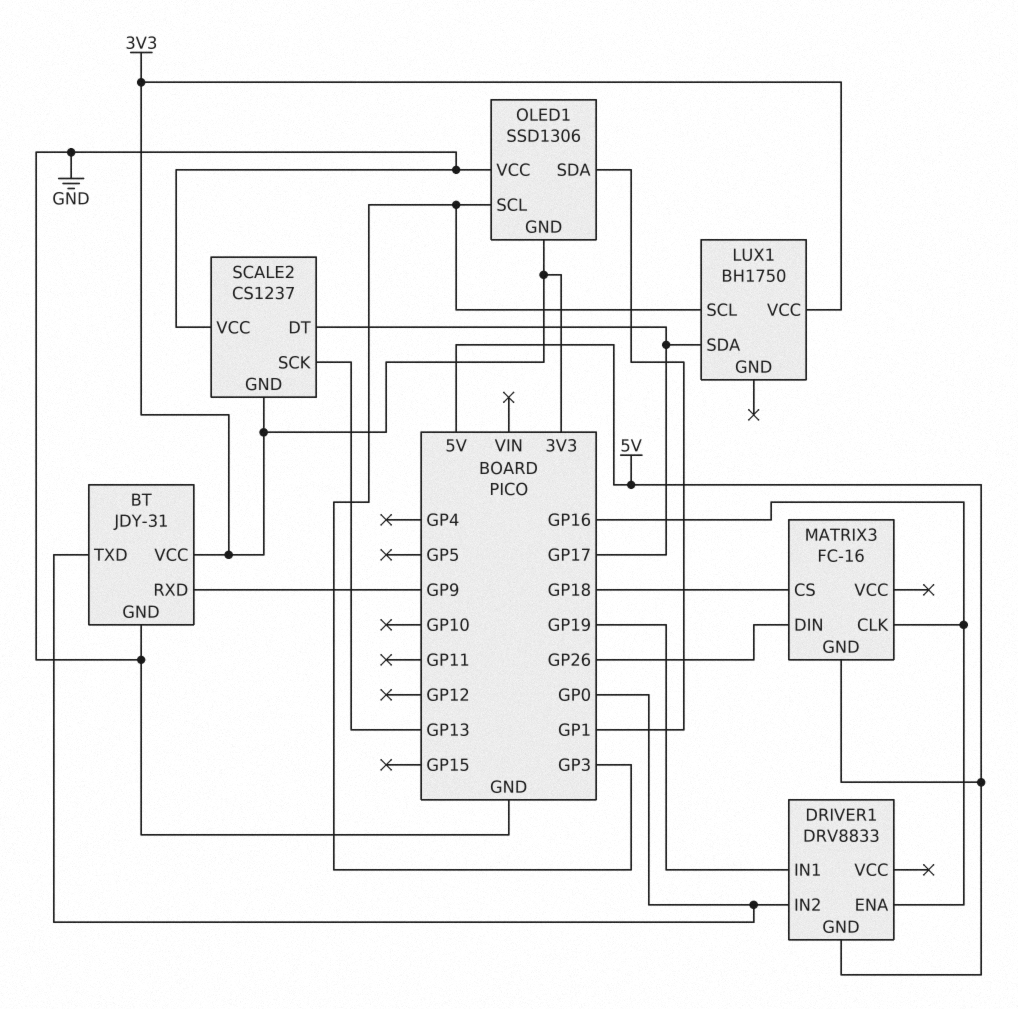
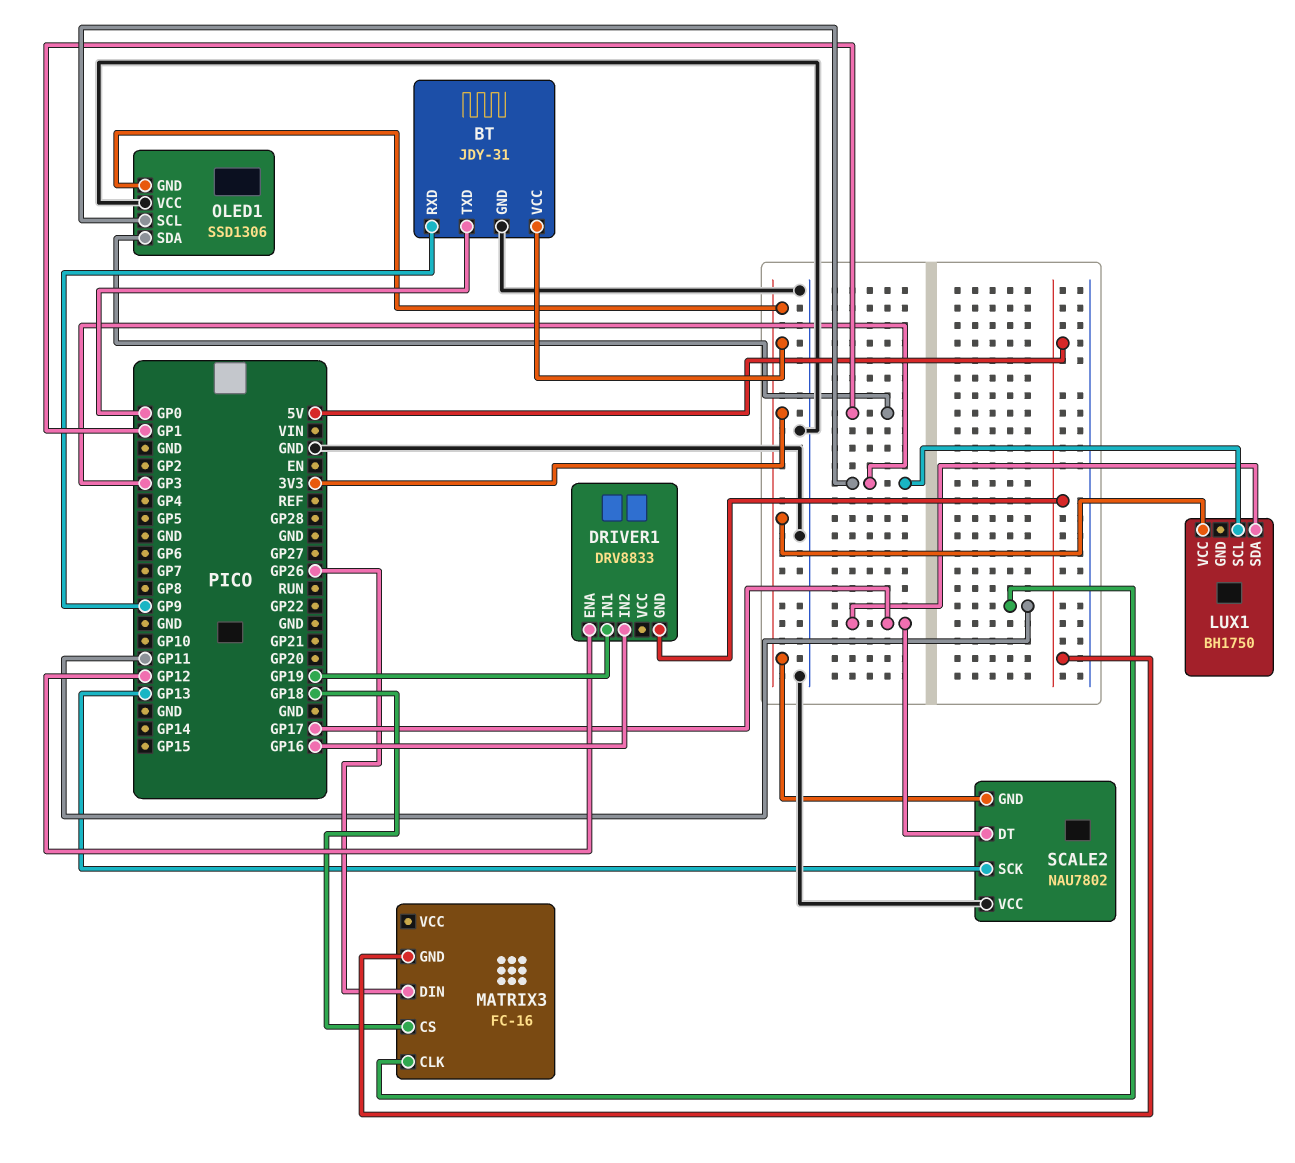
DRIVER1 pin ENA: GP16 -> GP12
DRIVER1 pin IN2: GP0 -> GP16
MATRIX3 pin CLK: GP16 -> GP11
SCALE2: CS1237 -> NAU7802

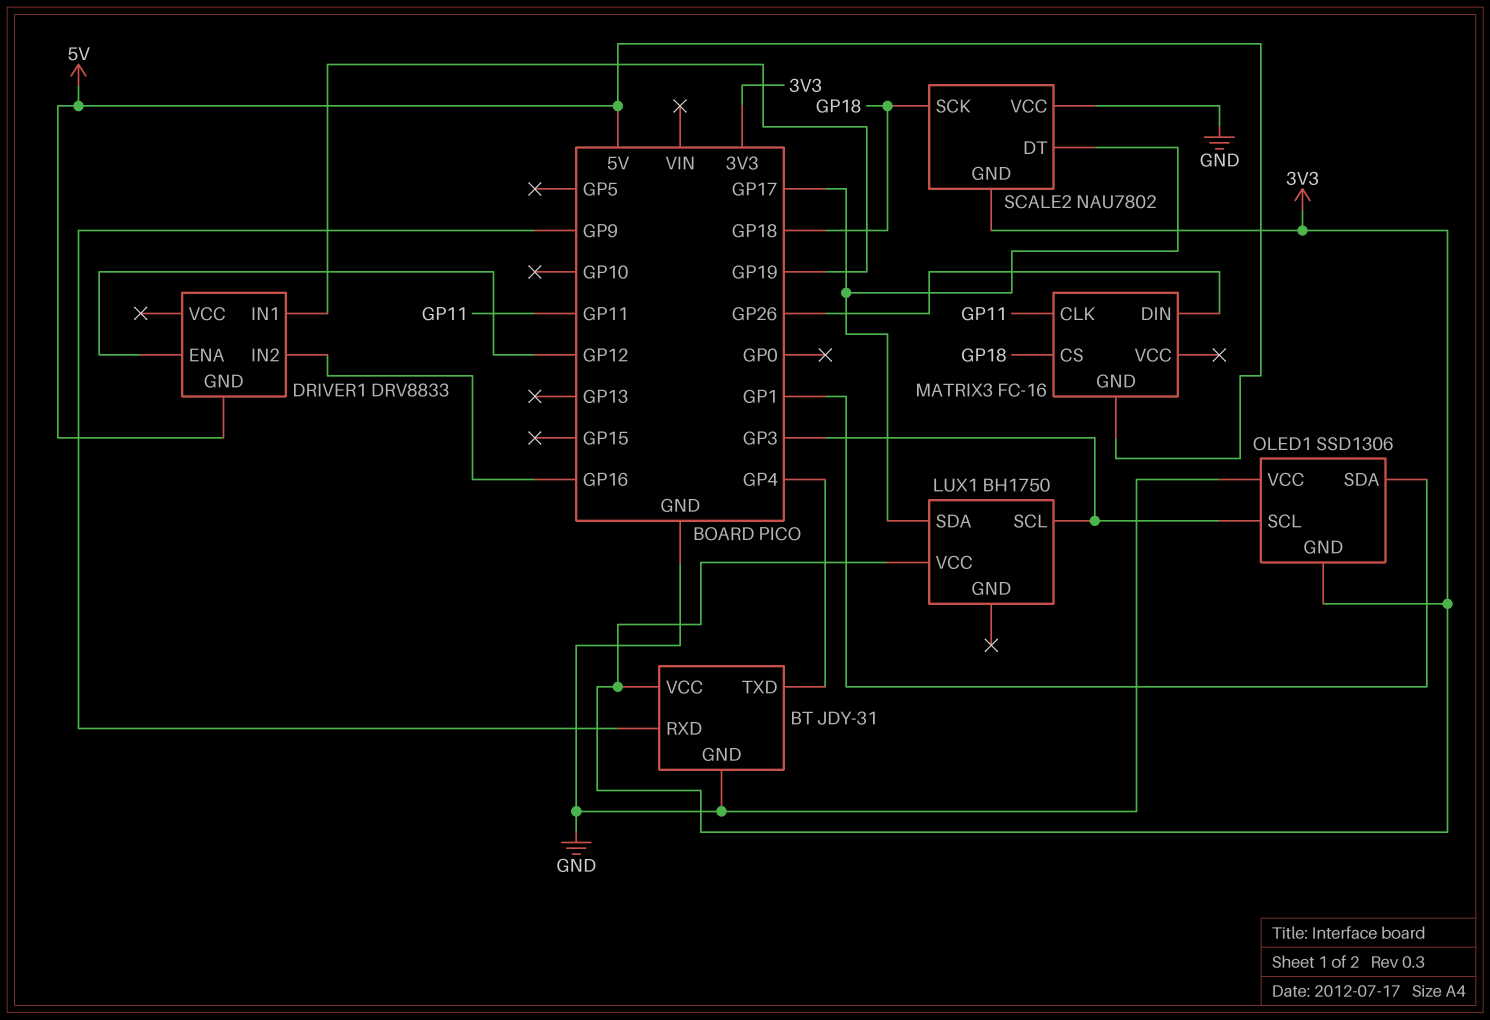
BT pin TXD: GP0 -> GP4
SCALE2 pin SCK: GP13 -> GP18

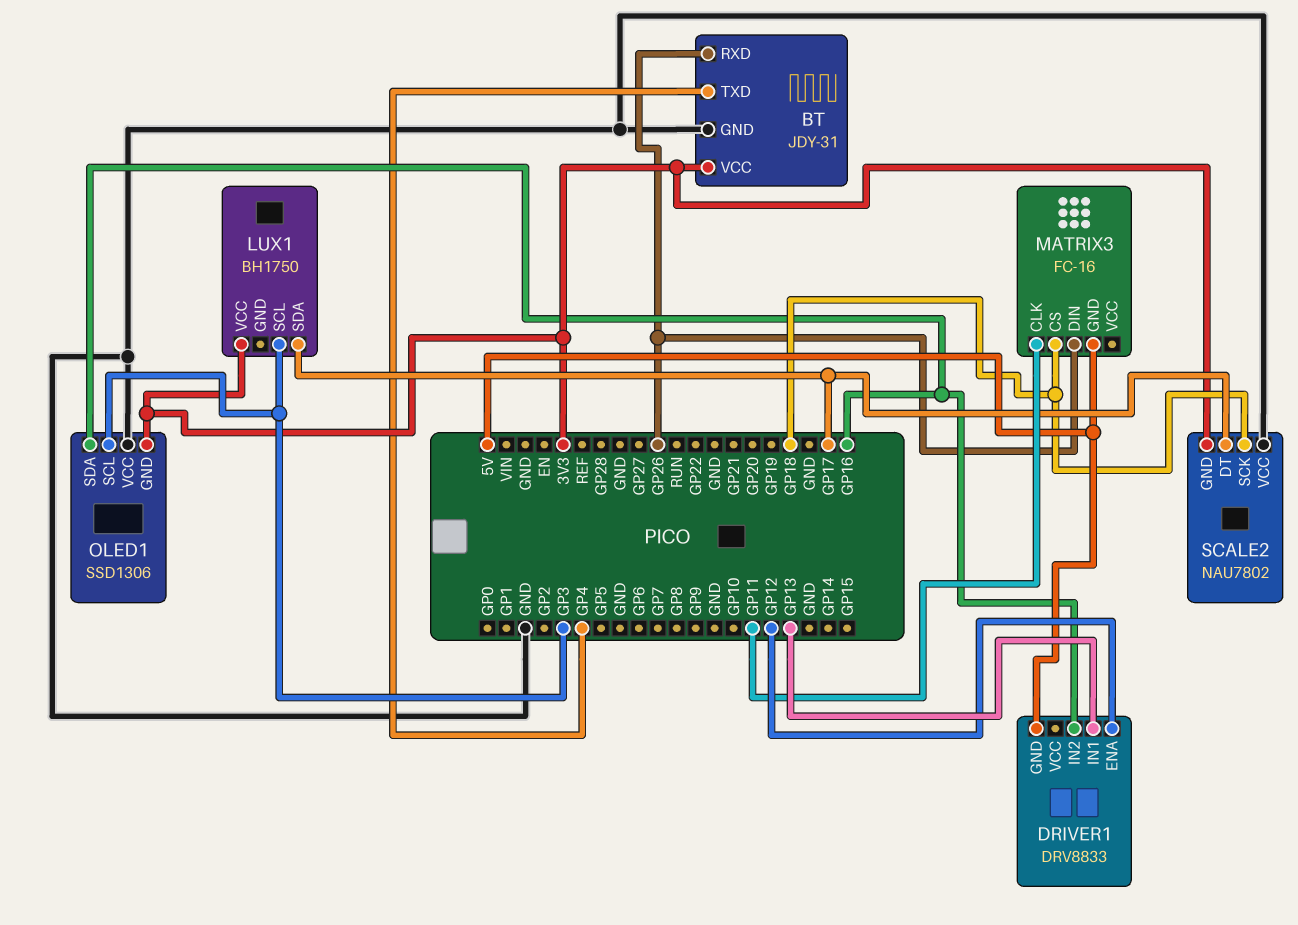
BT pin RXD: GP9 -> GP26
DRIVER1 pin IN1: GP19 -> GP13
OLED1 pin SDA: GP1 -> GP16

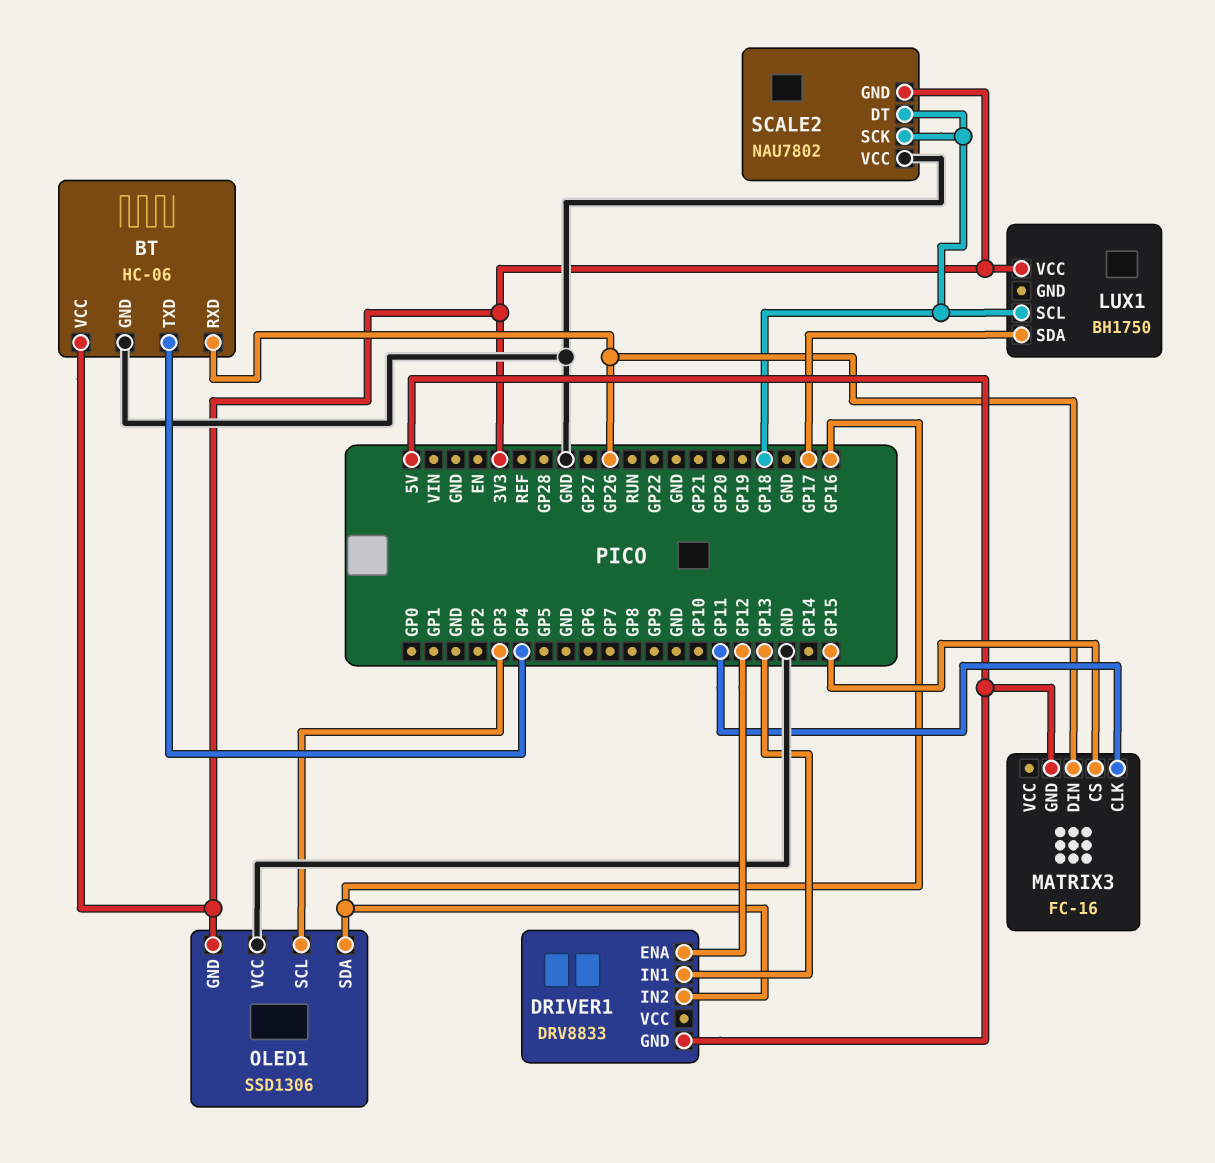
BT: JDY-31 -> HC-06
LUX1 pin SCL: GP3 -> GP18
MATRIX3 pin CS: GP18 -> GP15
SCALE2 pin DT: GP17 -> GP18

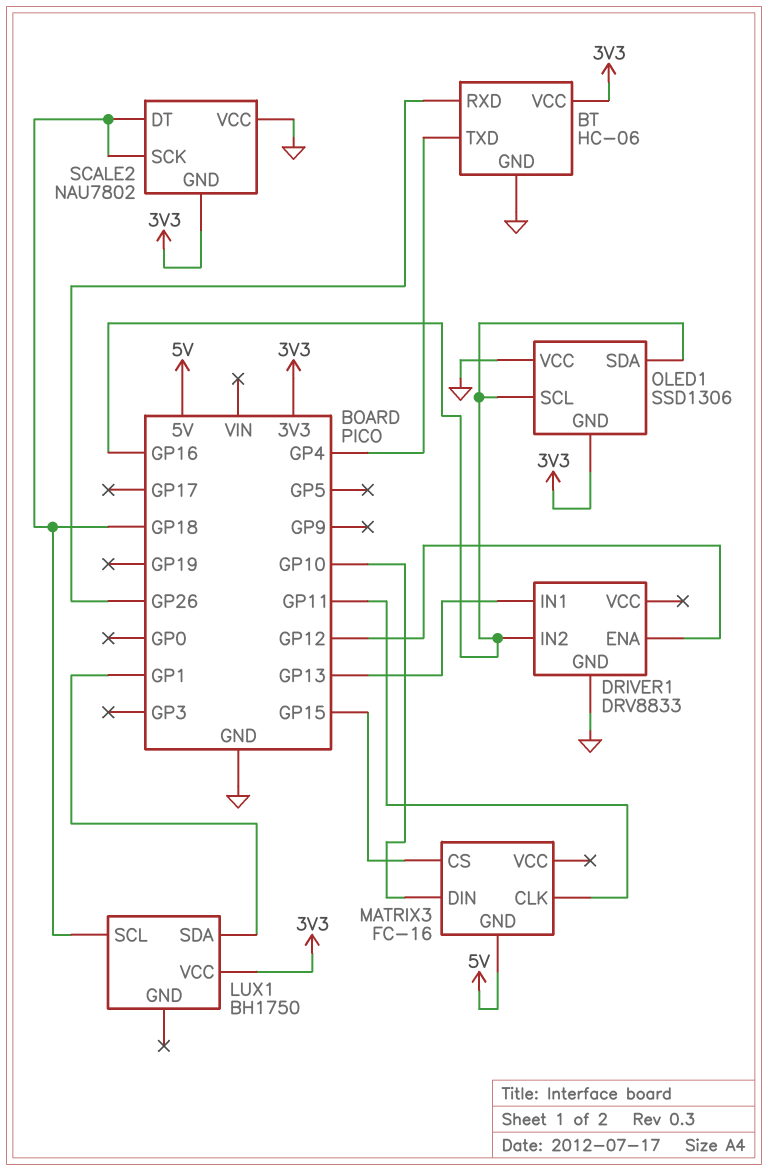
DRIVER1 pin GND: 5V -> GND
LUX1 pin SDA: GP17 -> GP1
MATRIX3 pin DIN: GP26 -> GP10
OLED1 pin SCL: GP3 -> GP16

